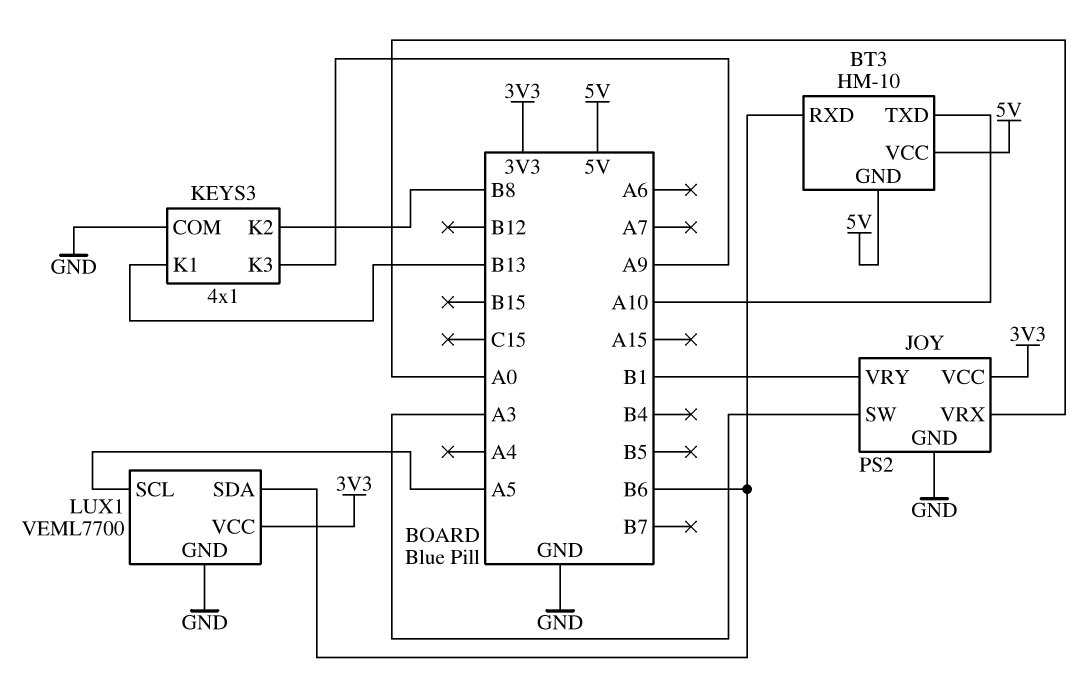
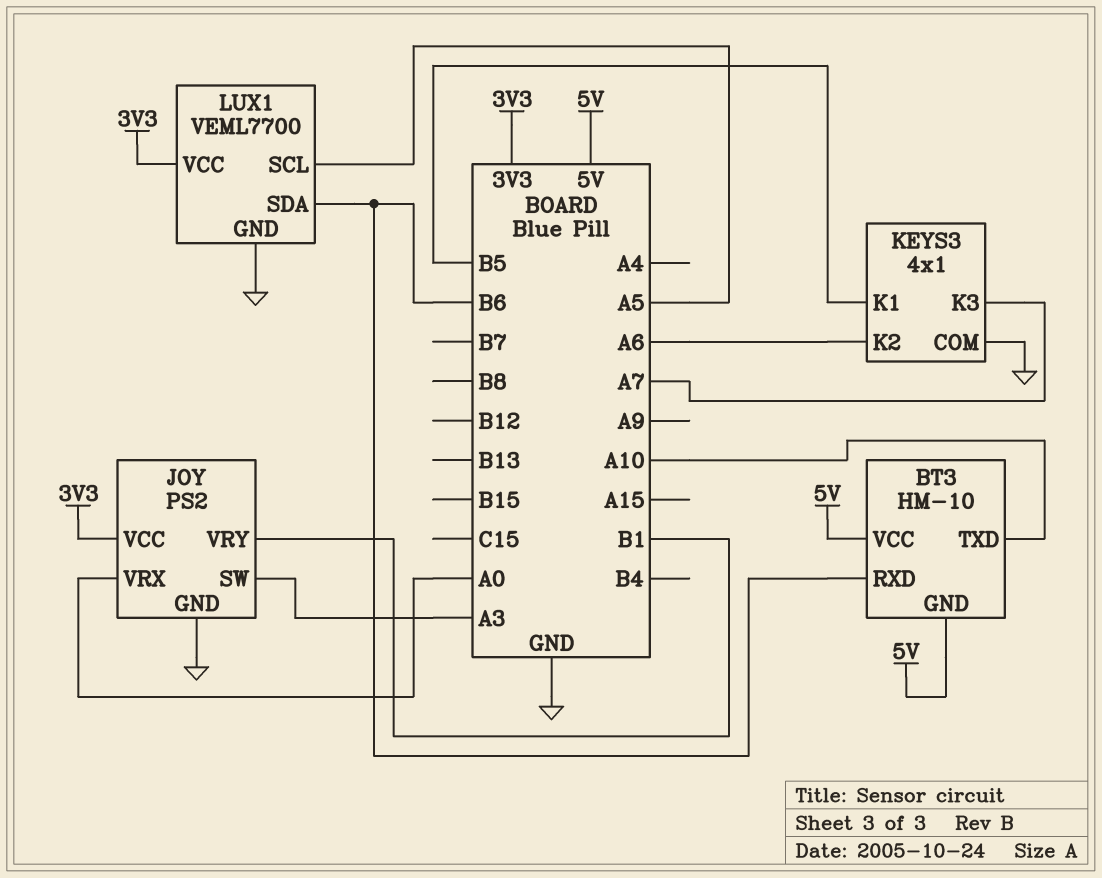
KEYS3 pin K1: B13 -> B5
KEYS3 pin K2: B8 -> A6
KEYS3 pin K3: A9 -> A7

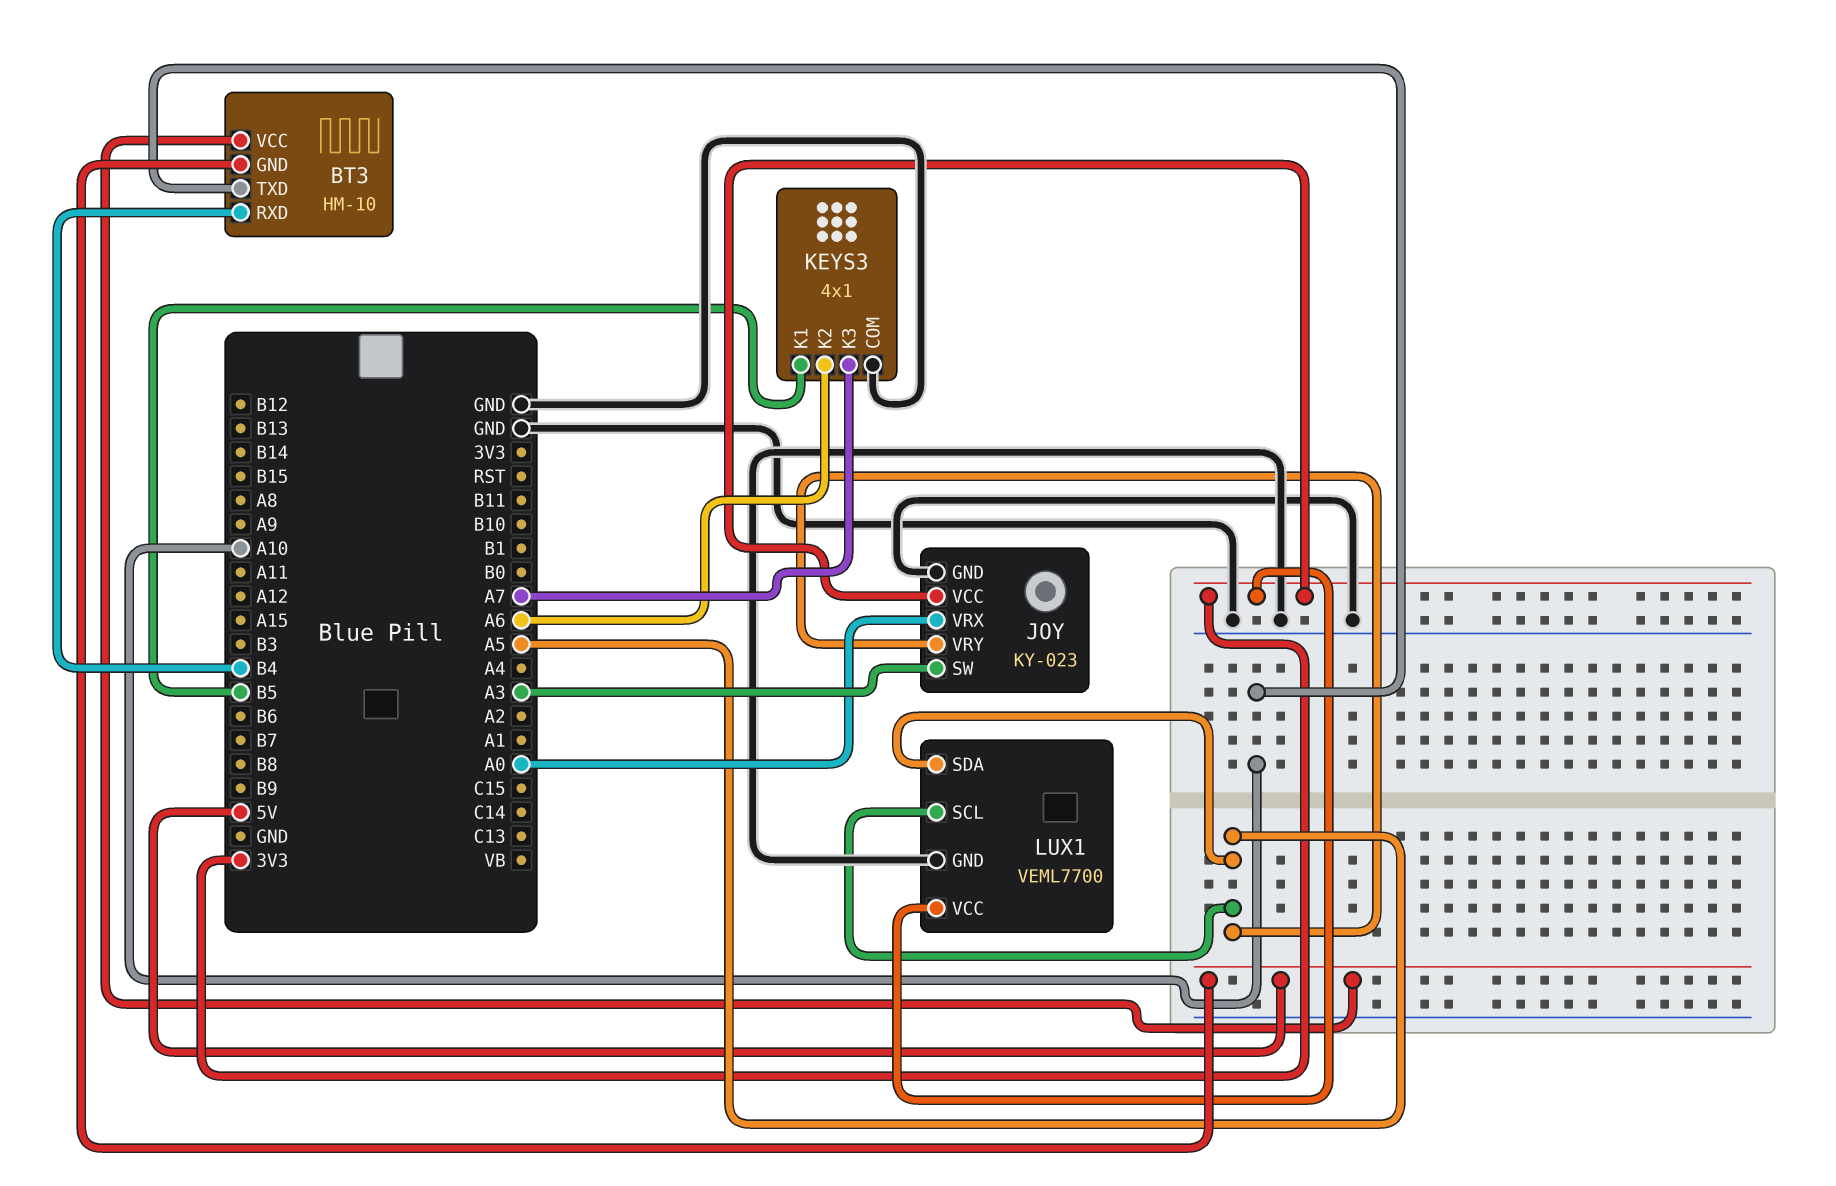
BT3 pin RXD: B6 -> B4
JOY: PS2 -> KY-023
JOY pin VRY: B1 -> A5
LUX1 pin SDA: B6 -> A5

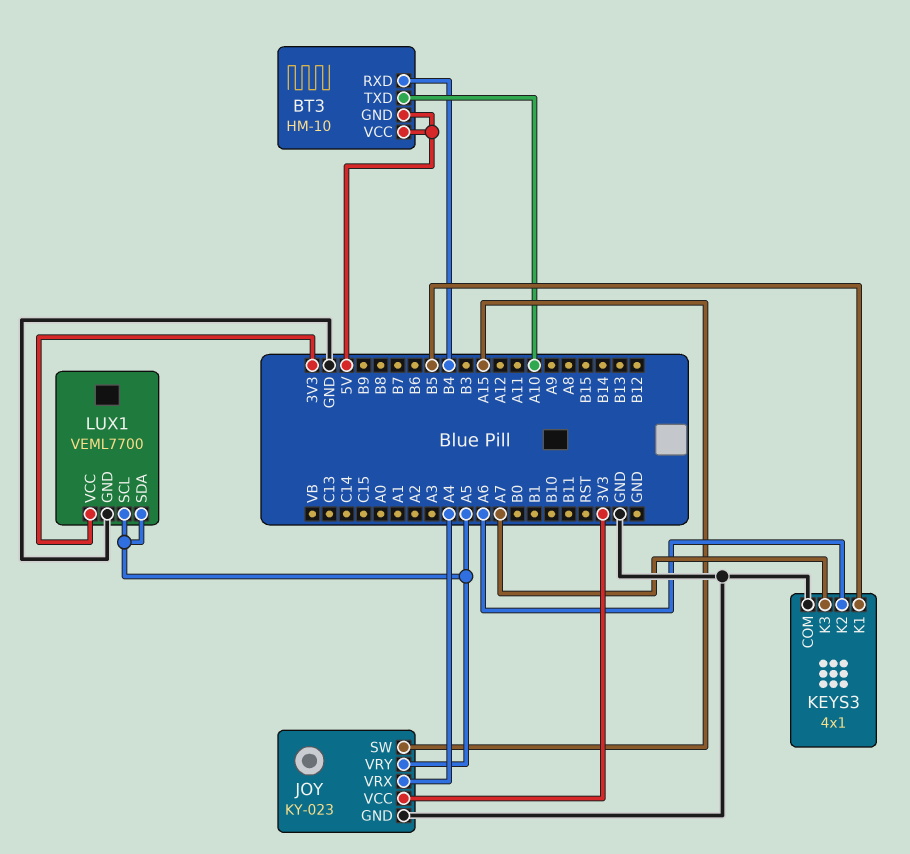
JOY pin SW: A3 -> A15
JOY pin VRX: A0 -> A4

